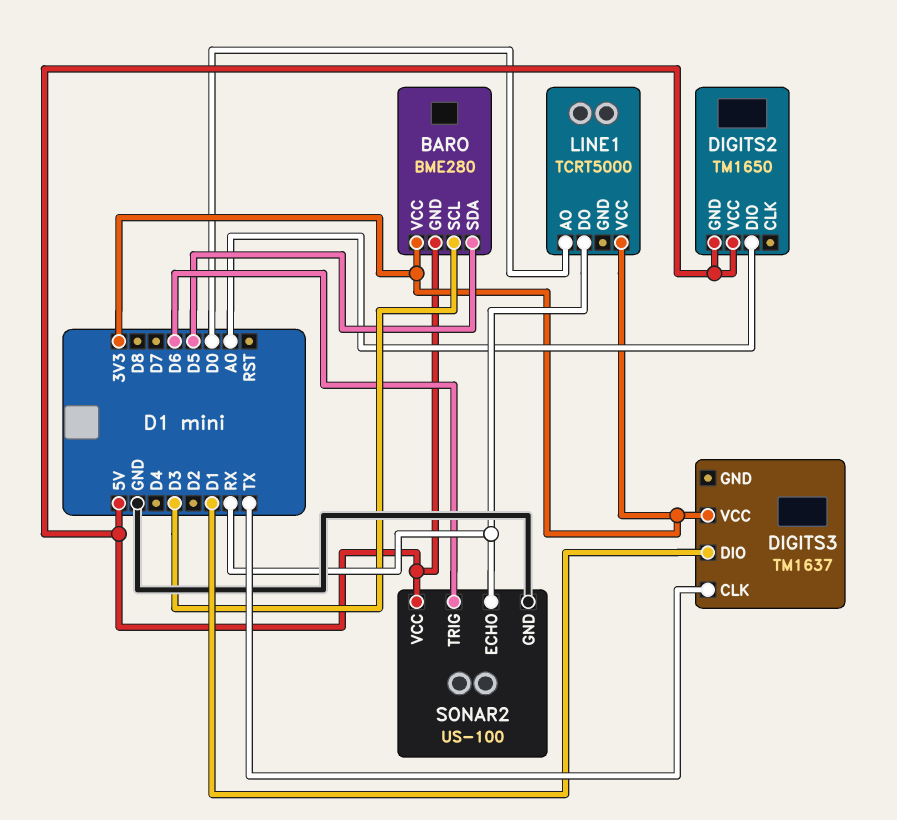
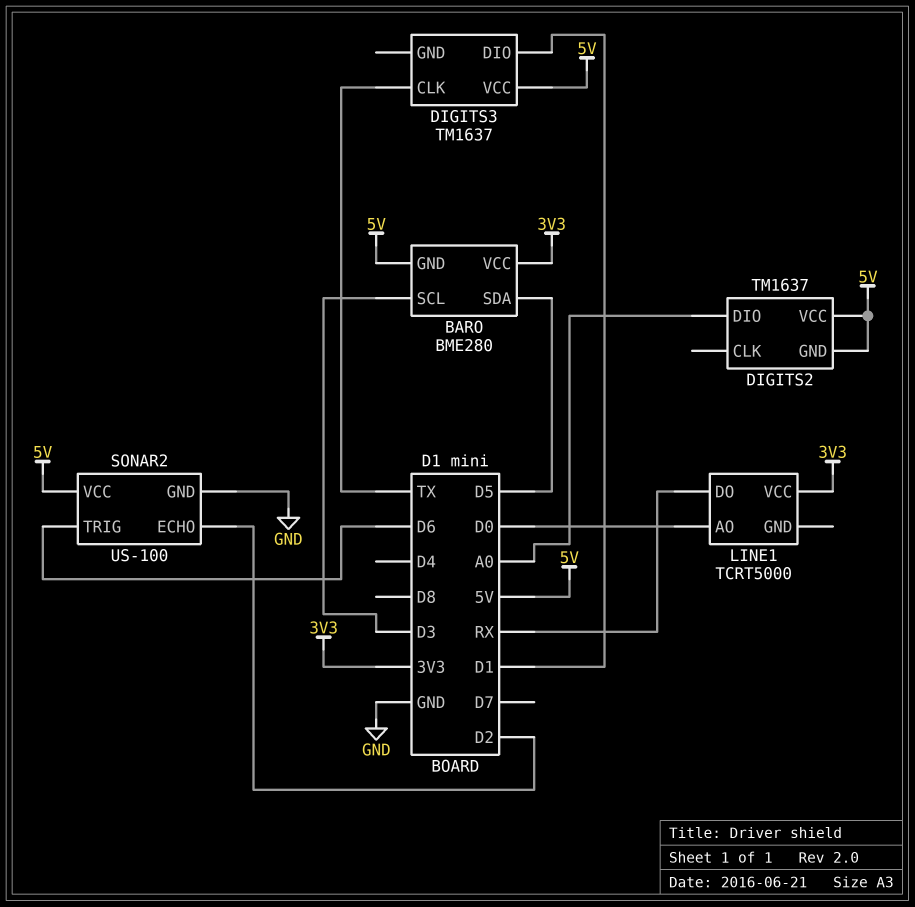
DIGITS2: TM1650 -> TM1637
DIGITS3 pin VCC: 3V3 -> 5V
SONAR2 pin ECHO: RX -> D2

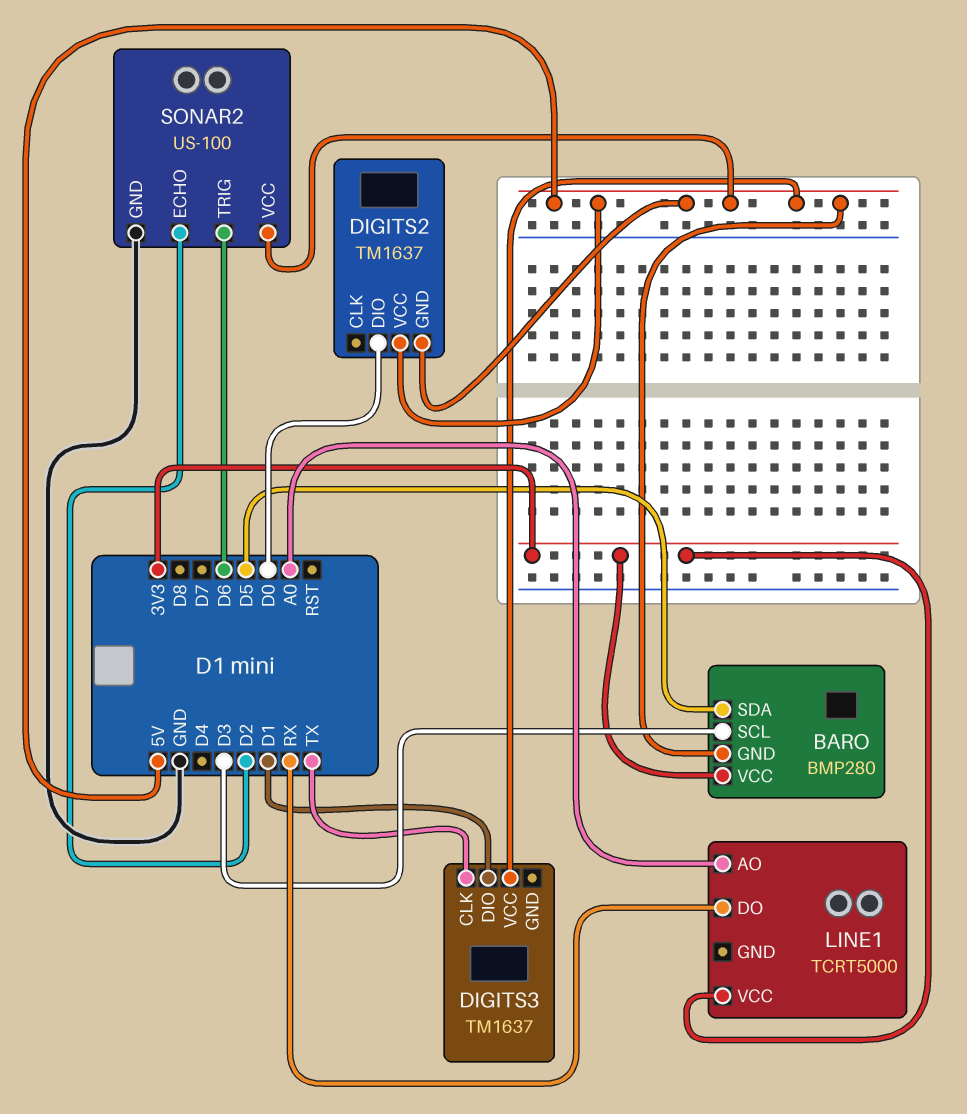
BARO: BME280 -> BMP280
DIGITS2 pin DIO: A0 -> D0
LINE1 pin AO: D0 -> A0

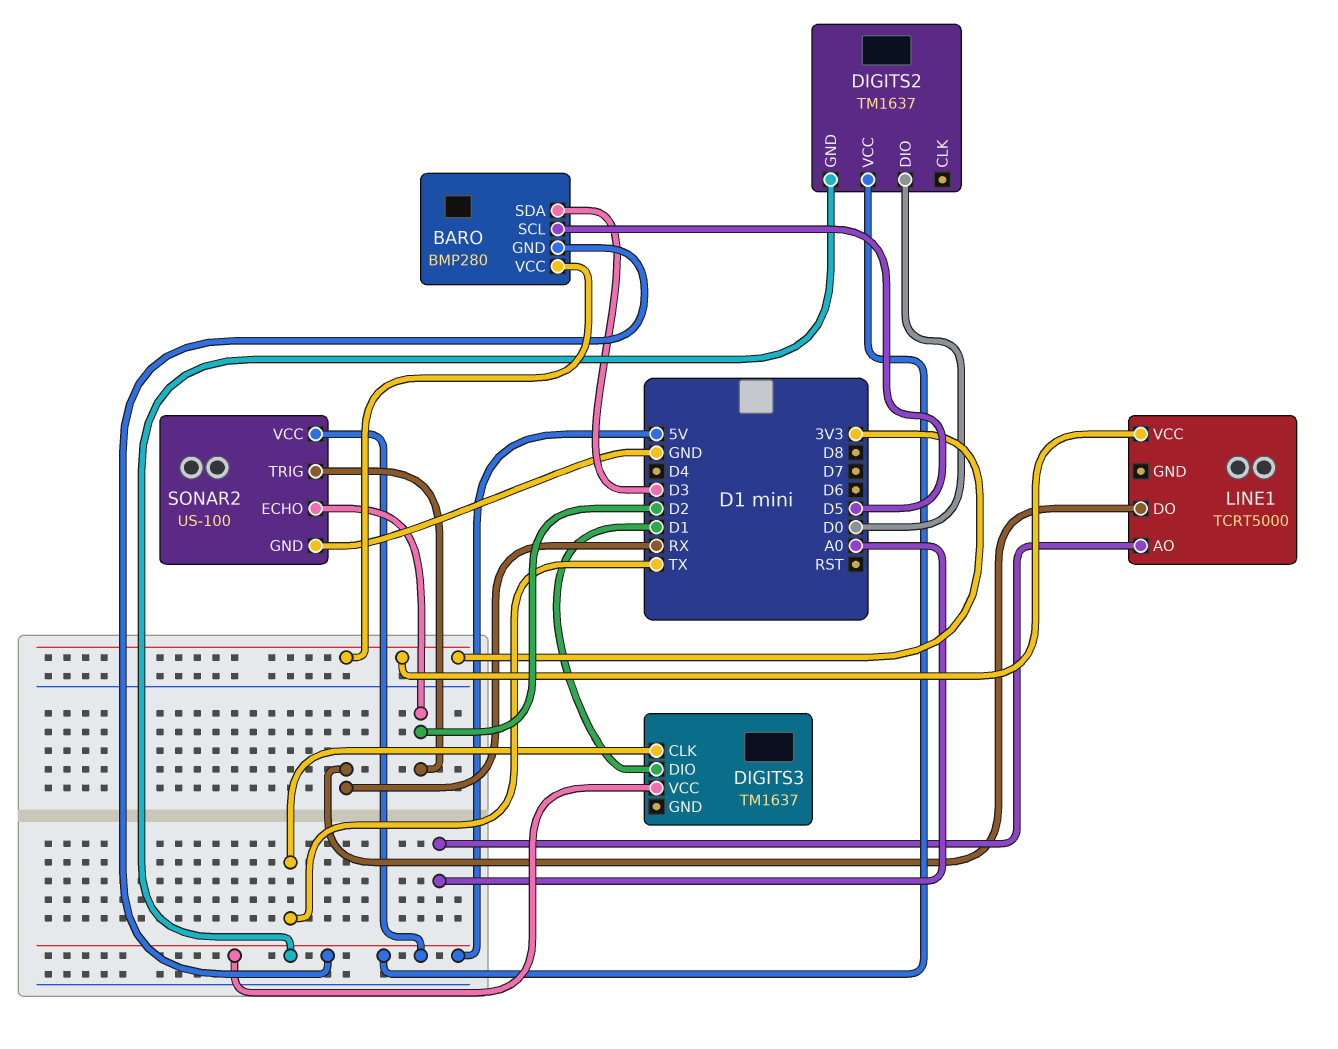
BARO pin SCL: D3 -> D5
BARO pin SDA: D5 -> D3
SONAR2 pin TRIG: D6 -> D2

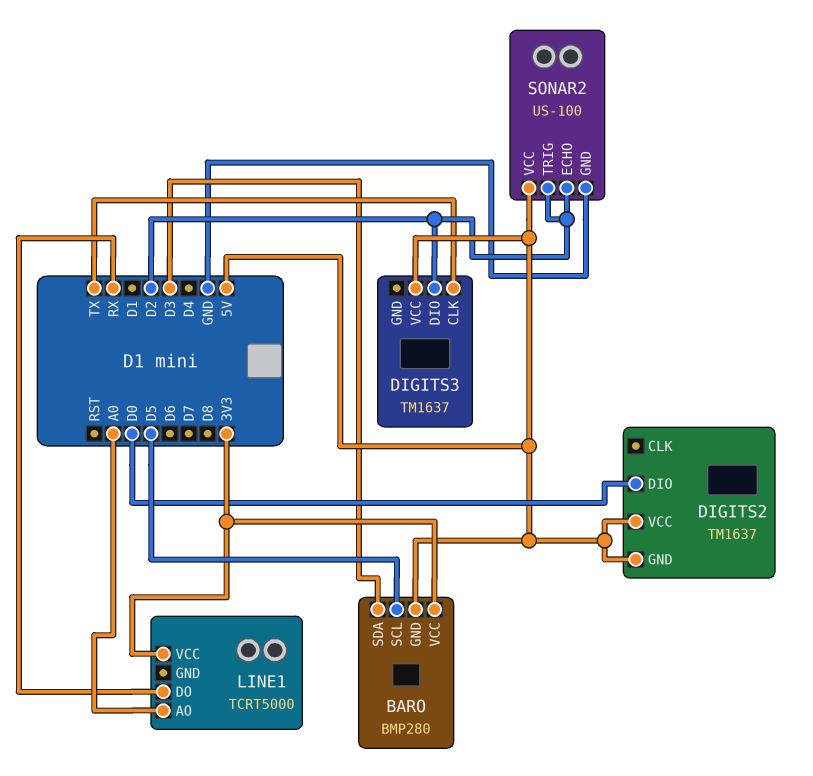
DIGITS3 pin DIO: D1 -> D2

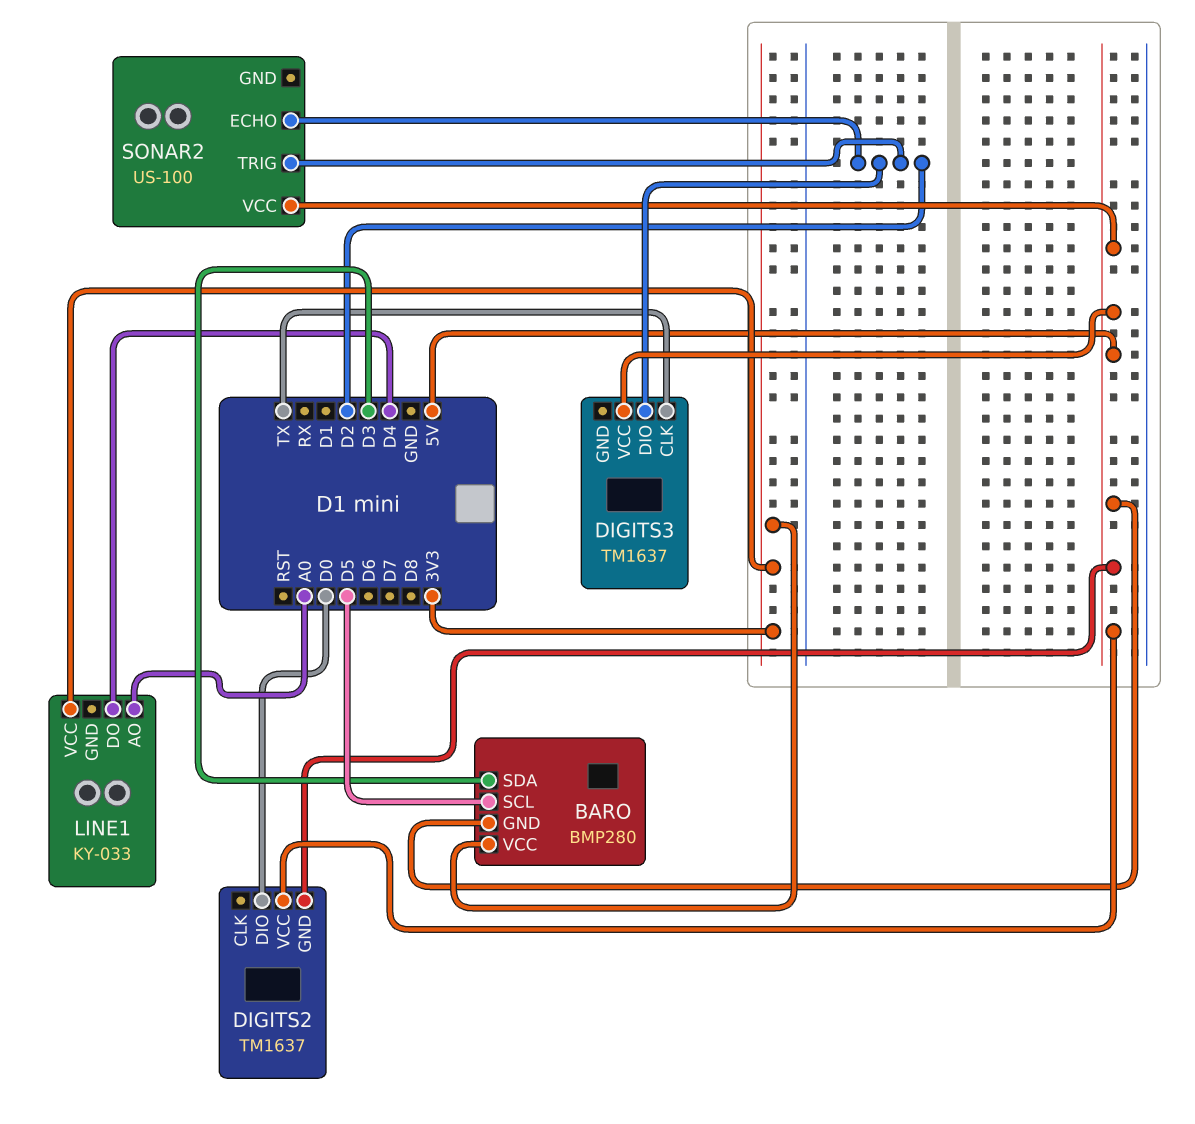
LINE1: TCRT5000 -> KY-033
LINE1 pin DO: RX -> D4
SONAR2 pin GND: GND -> none

